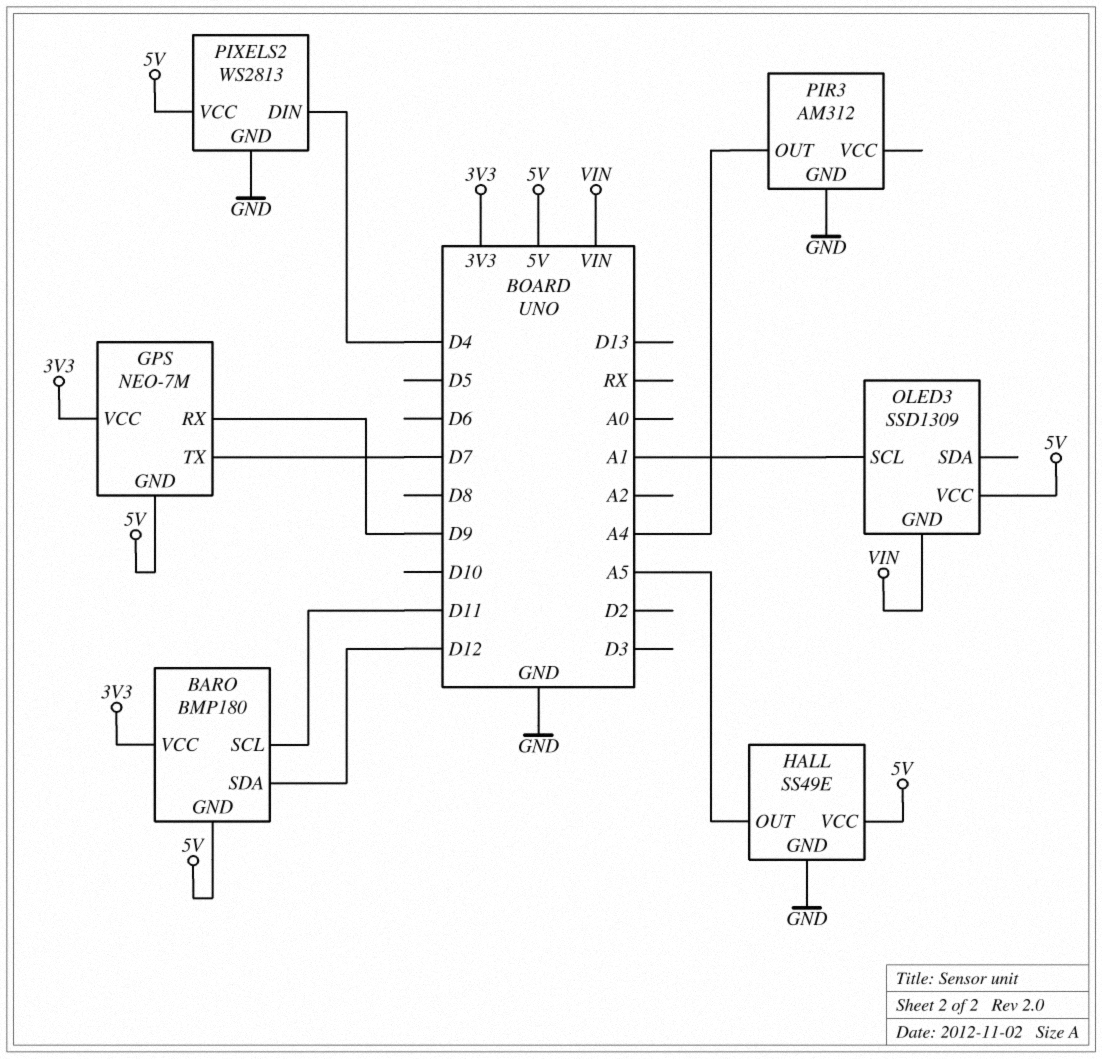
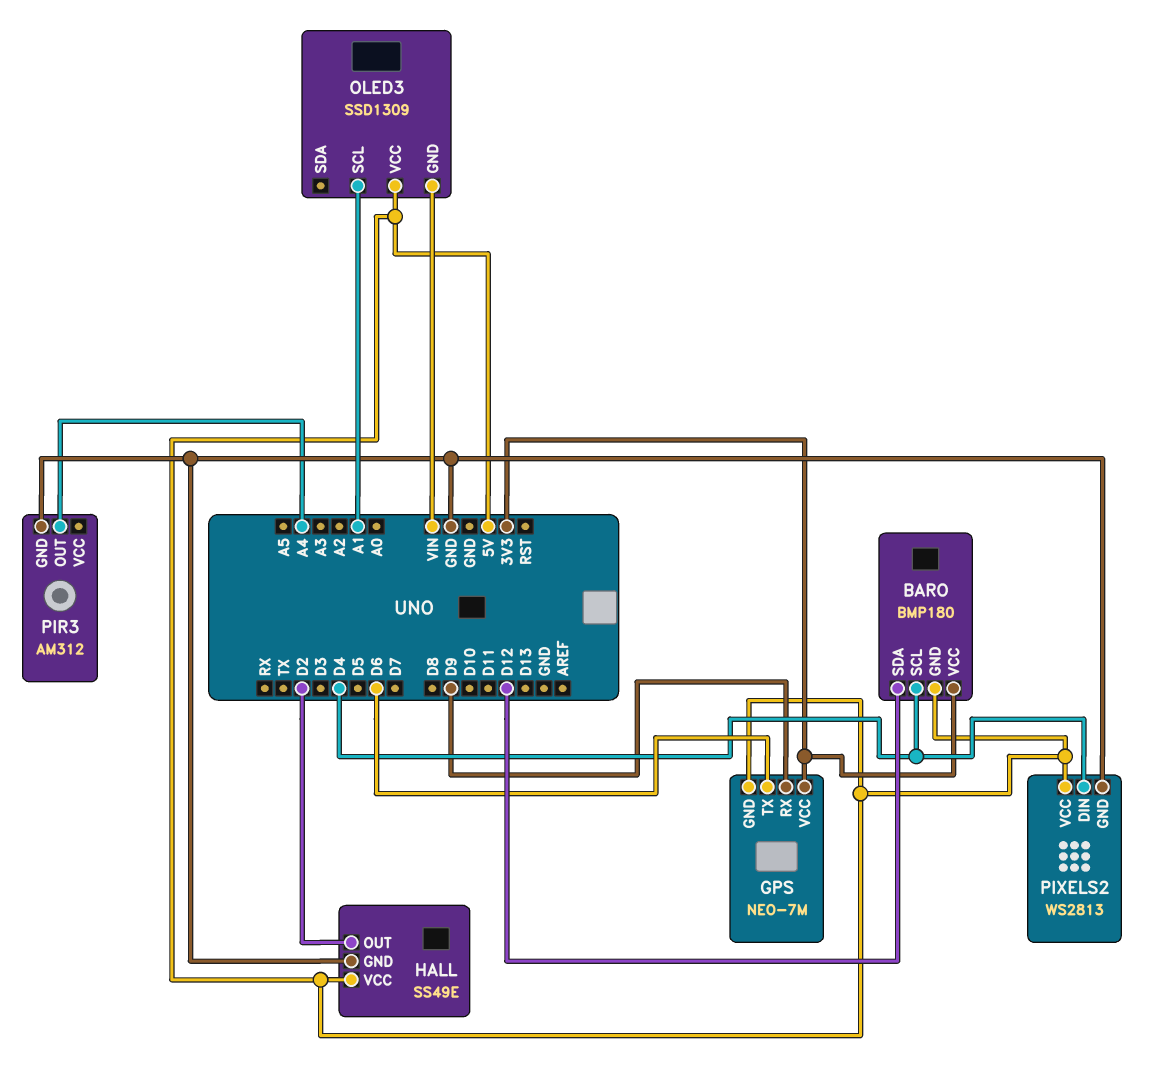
BARO pin SCL: D11 -> D4
GPS pin TX: D7 -> D6
HALL pin OUT: A5 -> D2

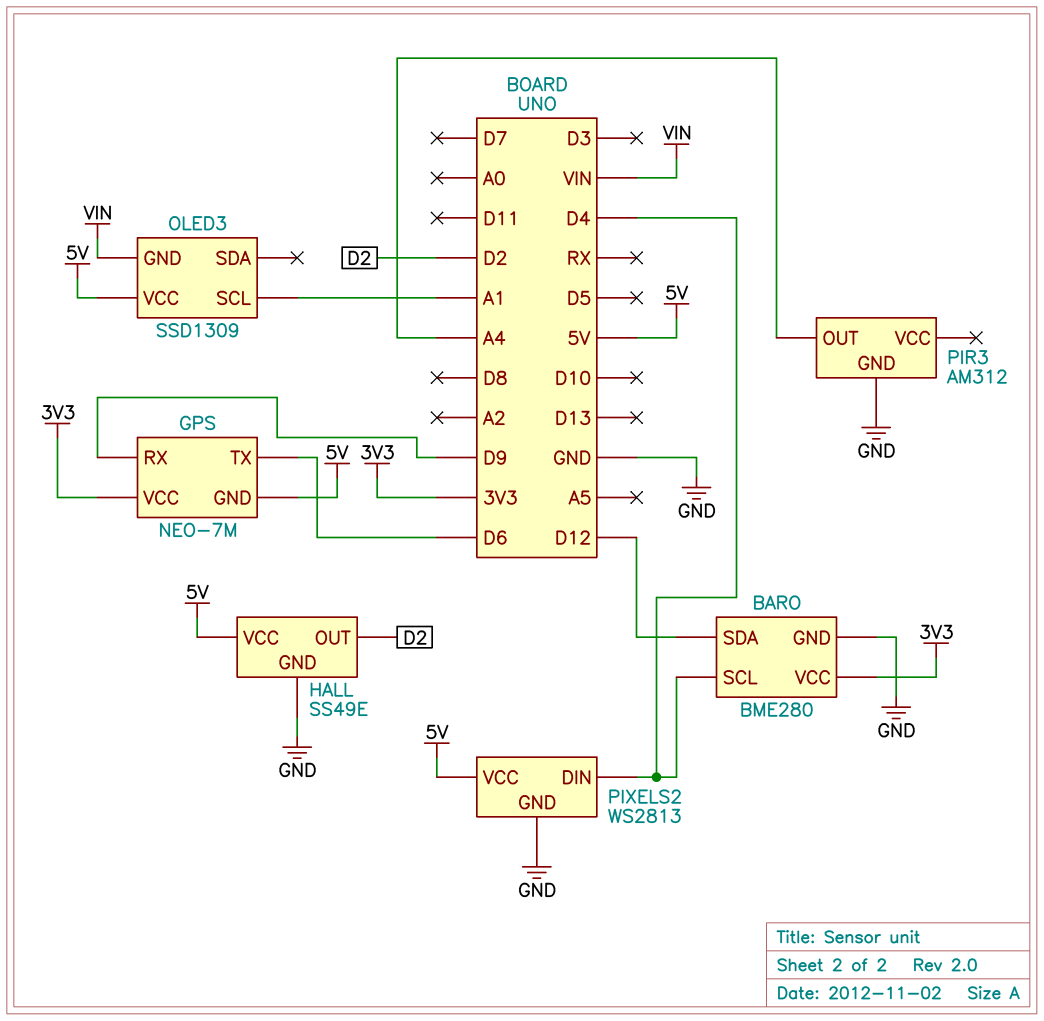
BARO: BMP180 -> BME280
BARO pin GND: 5V -> GND

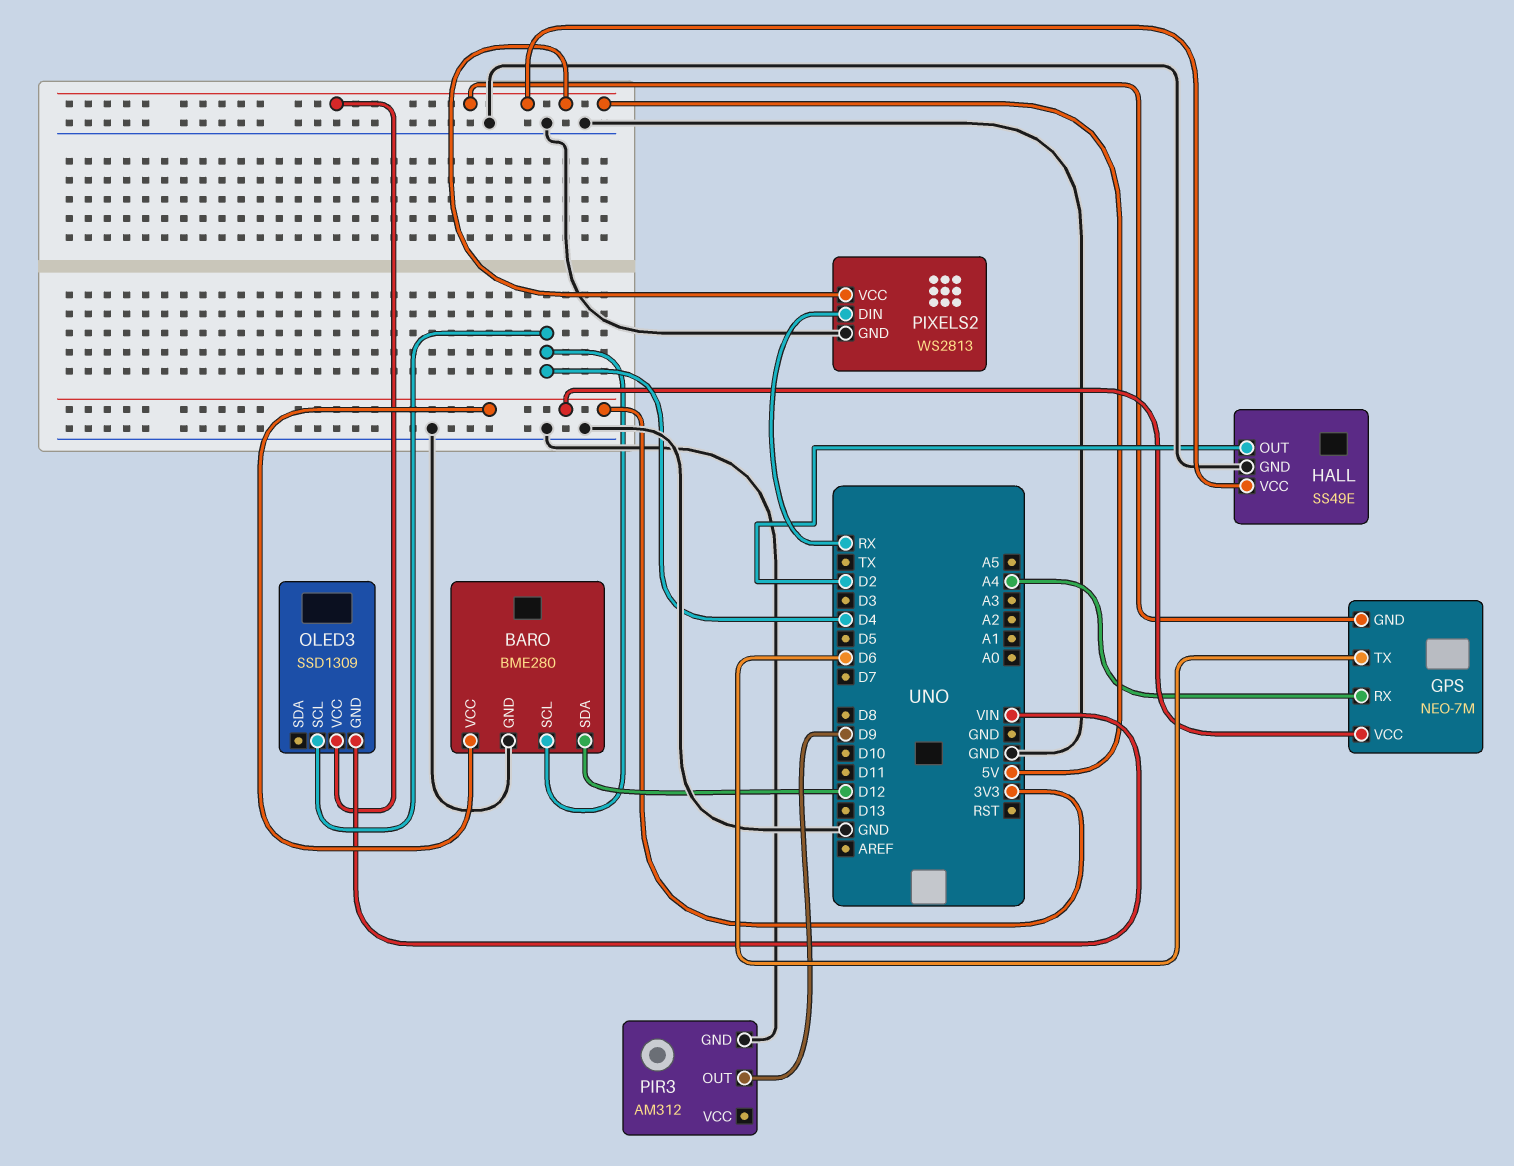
GPS pin RX: D9 -> A4
OLED3 pin SCL: A1 -> D4
PIR3 pin OUT: A4 -> D9
PIXELS2 pin DIN: D4 -> RX

